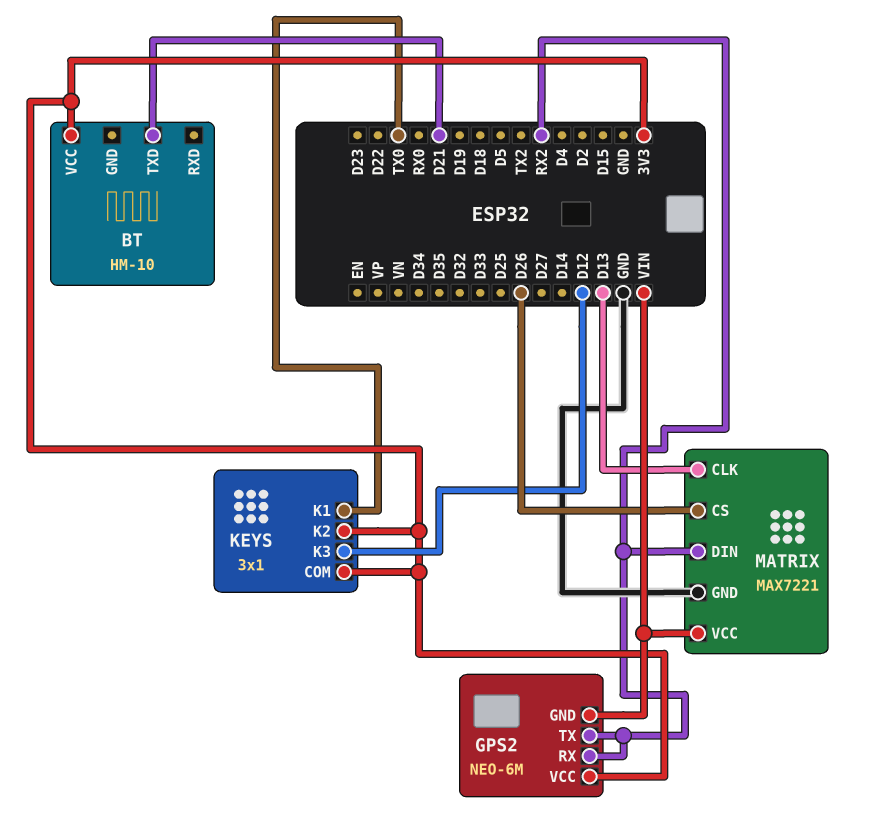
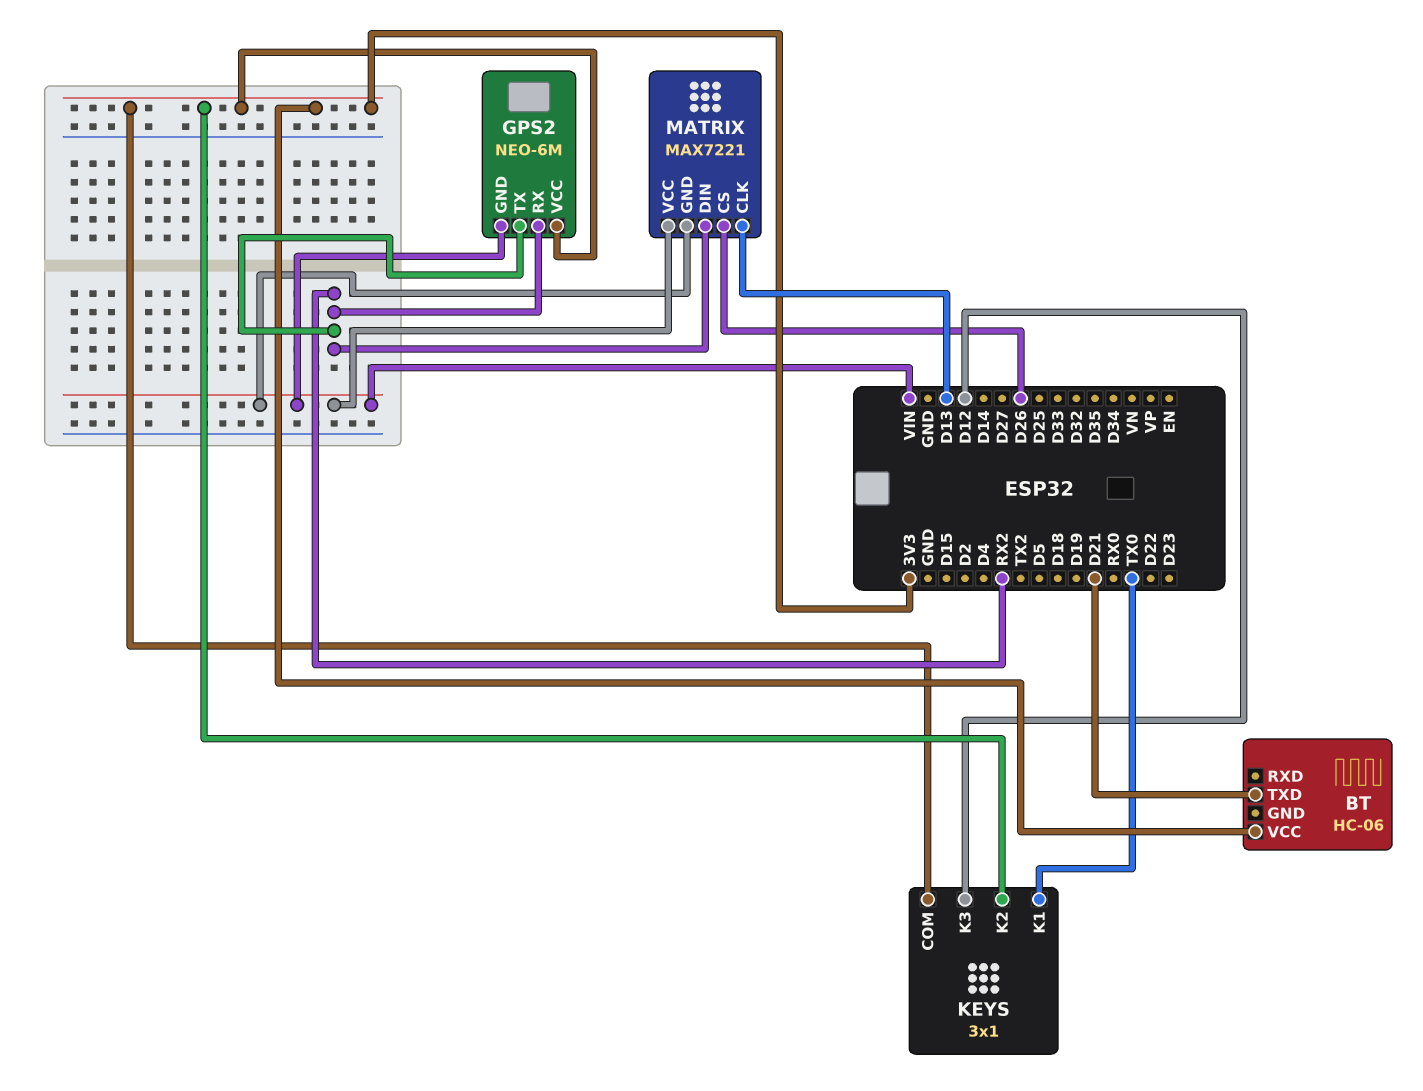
BT: HM-10 -> HC-06
MATRIX pin GND: GND -> VIN

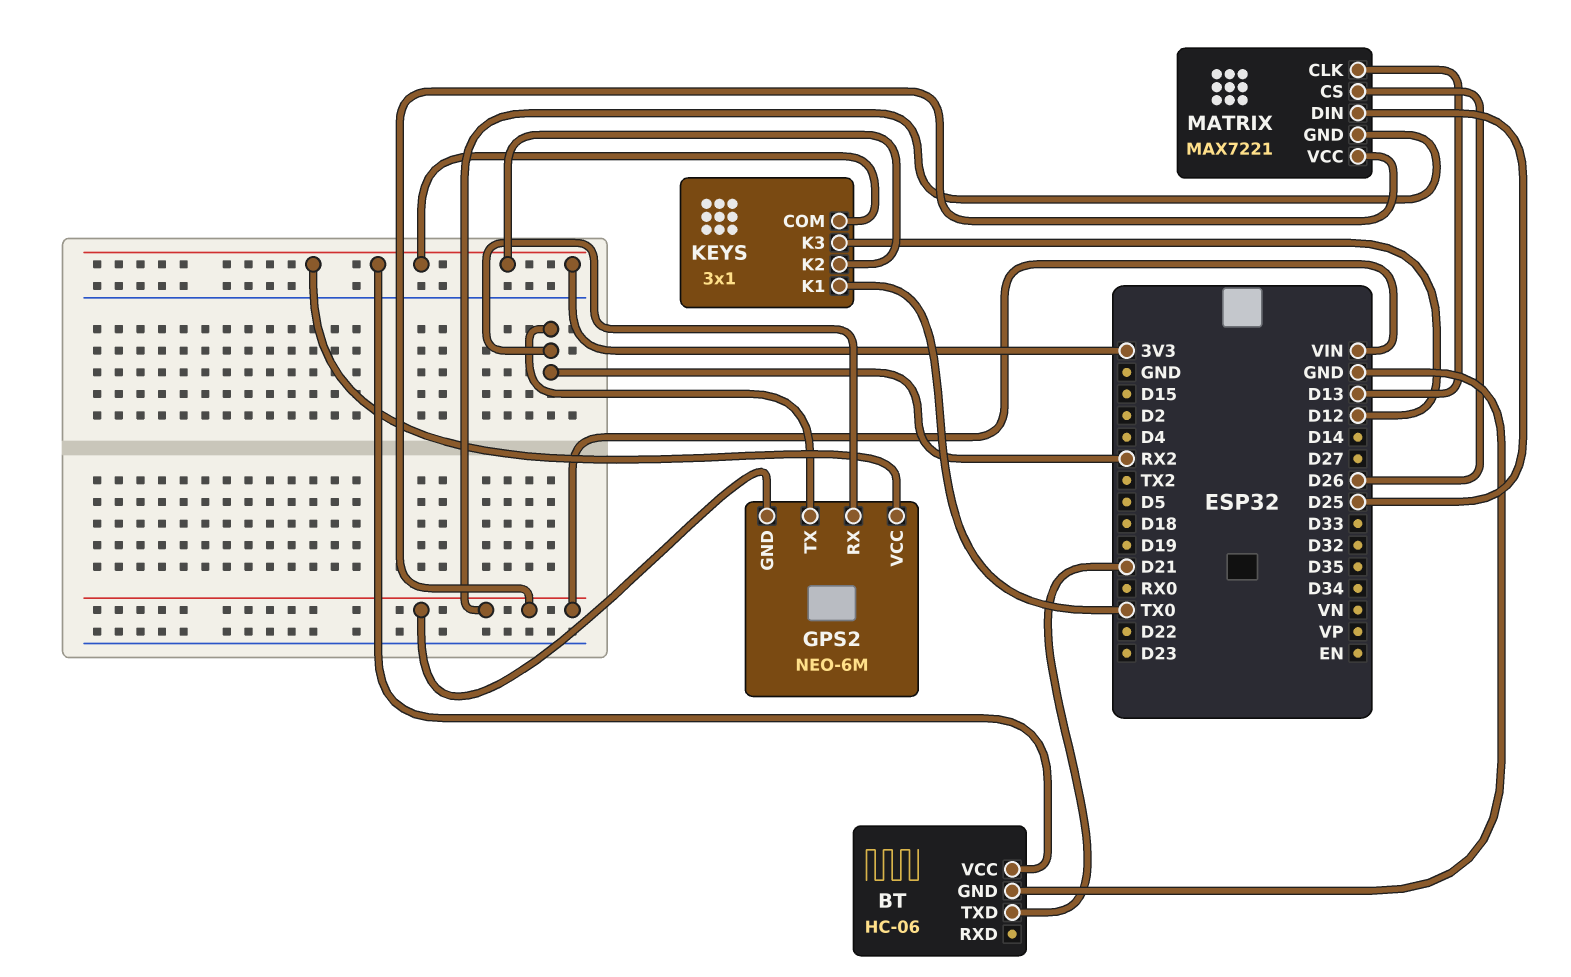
BT pin GND: none -> GND
MATRIX pin DIN: RX2 -> D25

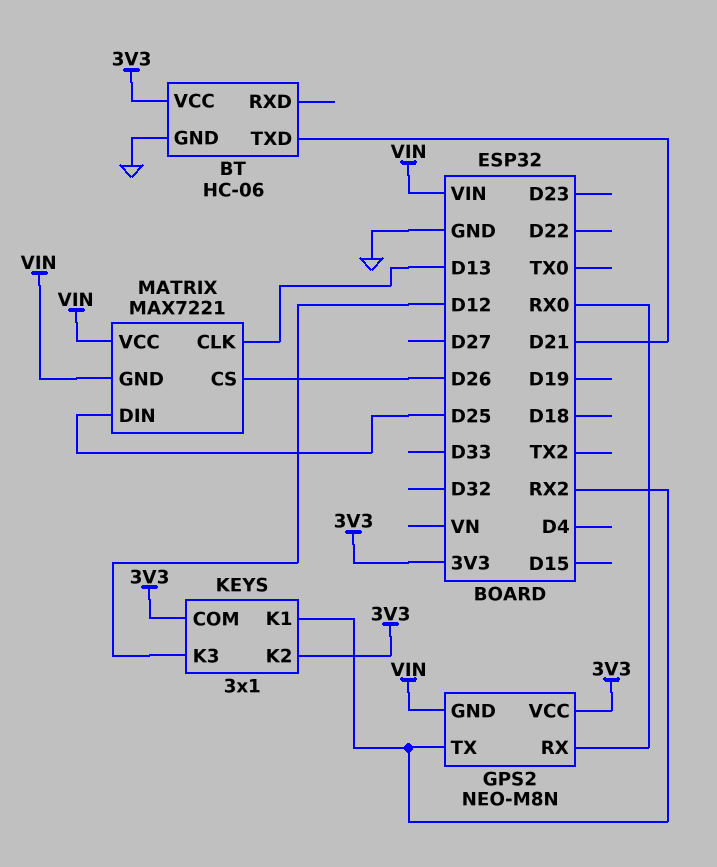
GPS2: NEO-6M -> NEO-M8N
GPS2 pin RX: RX2 -> RX0
KEYS pin K1: TX0 -> RX2

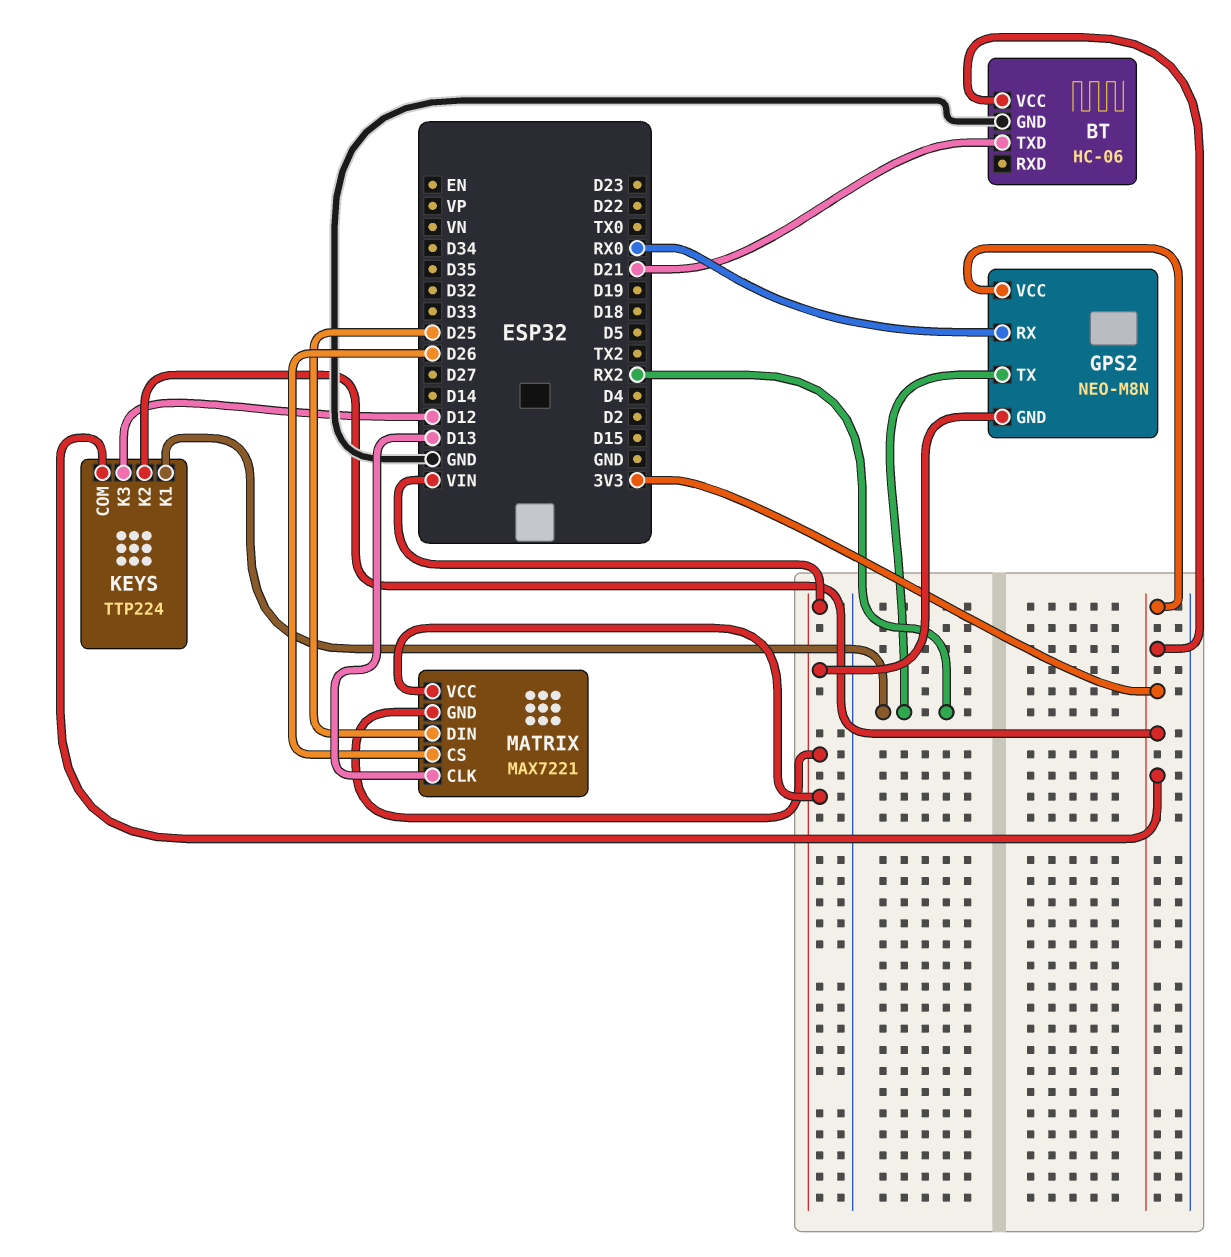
KEYS: 3x1 -> TTP224

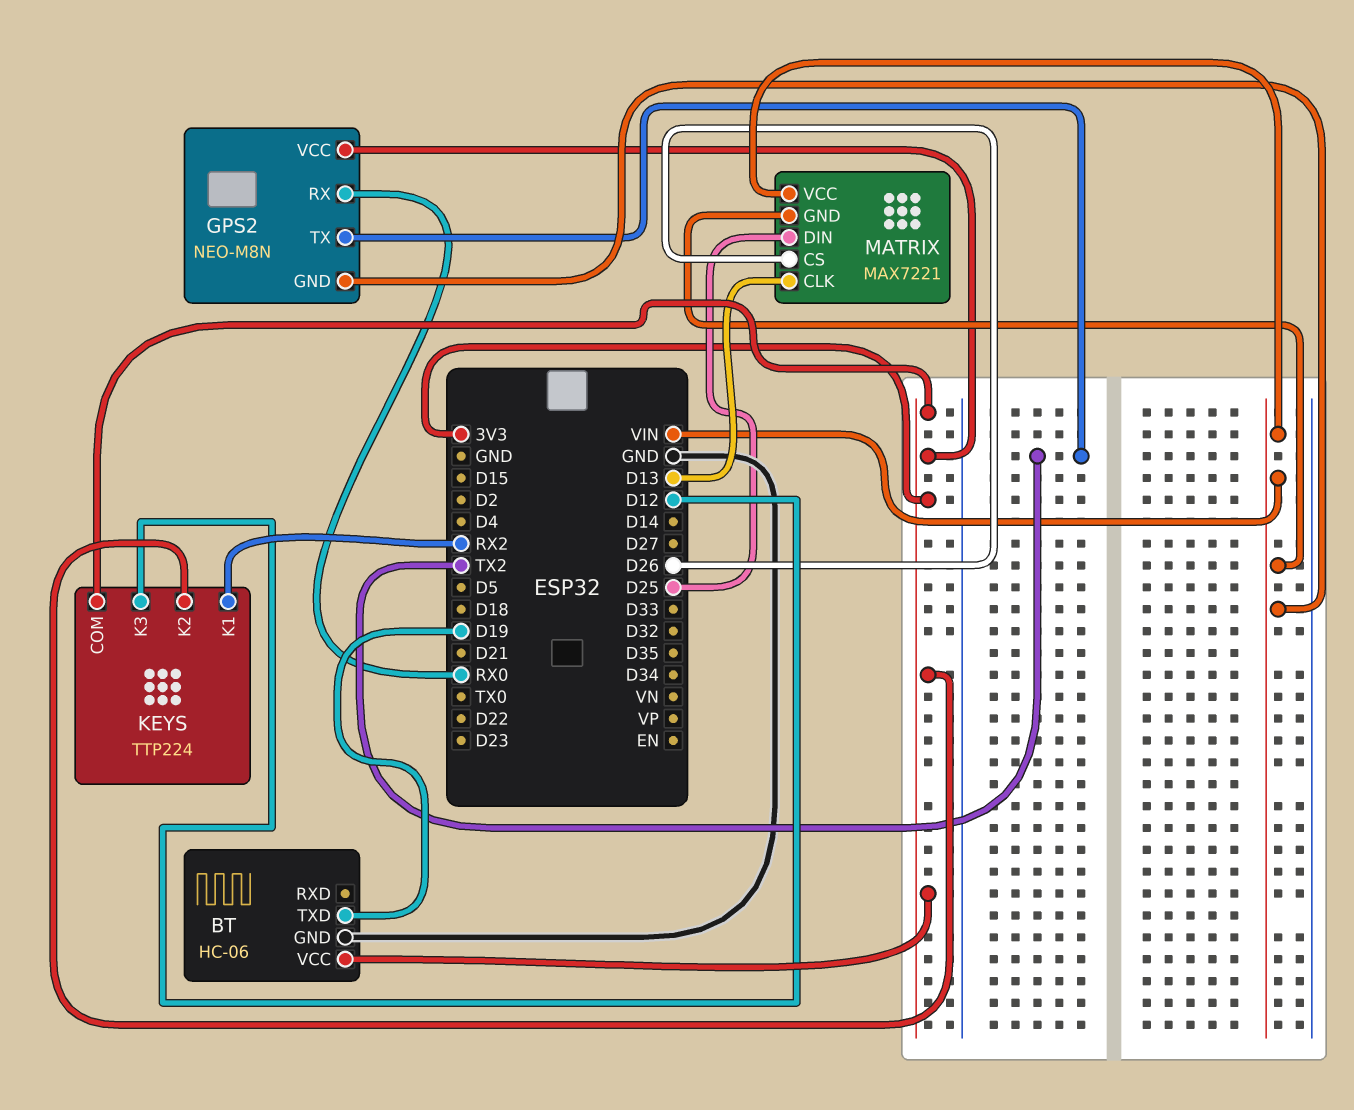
BT pin TXD: D21 -> D19
GPS2 pin TX: RX2 -> TX2

